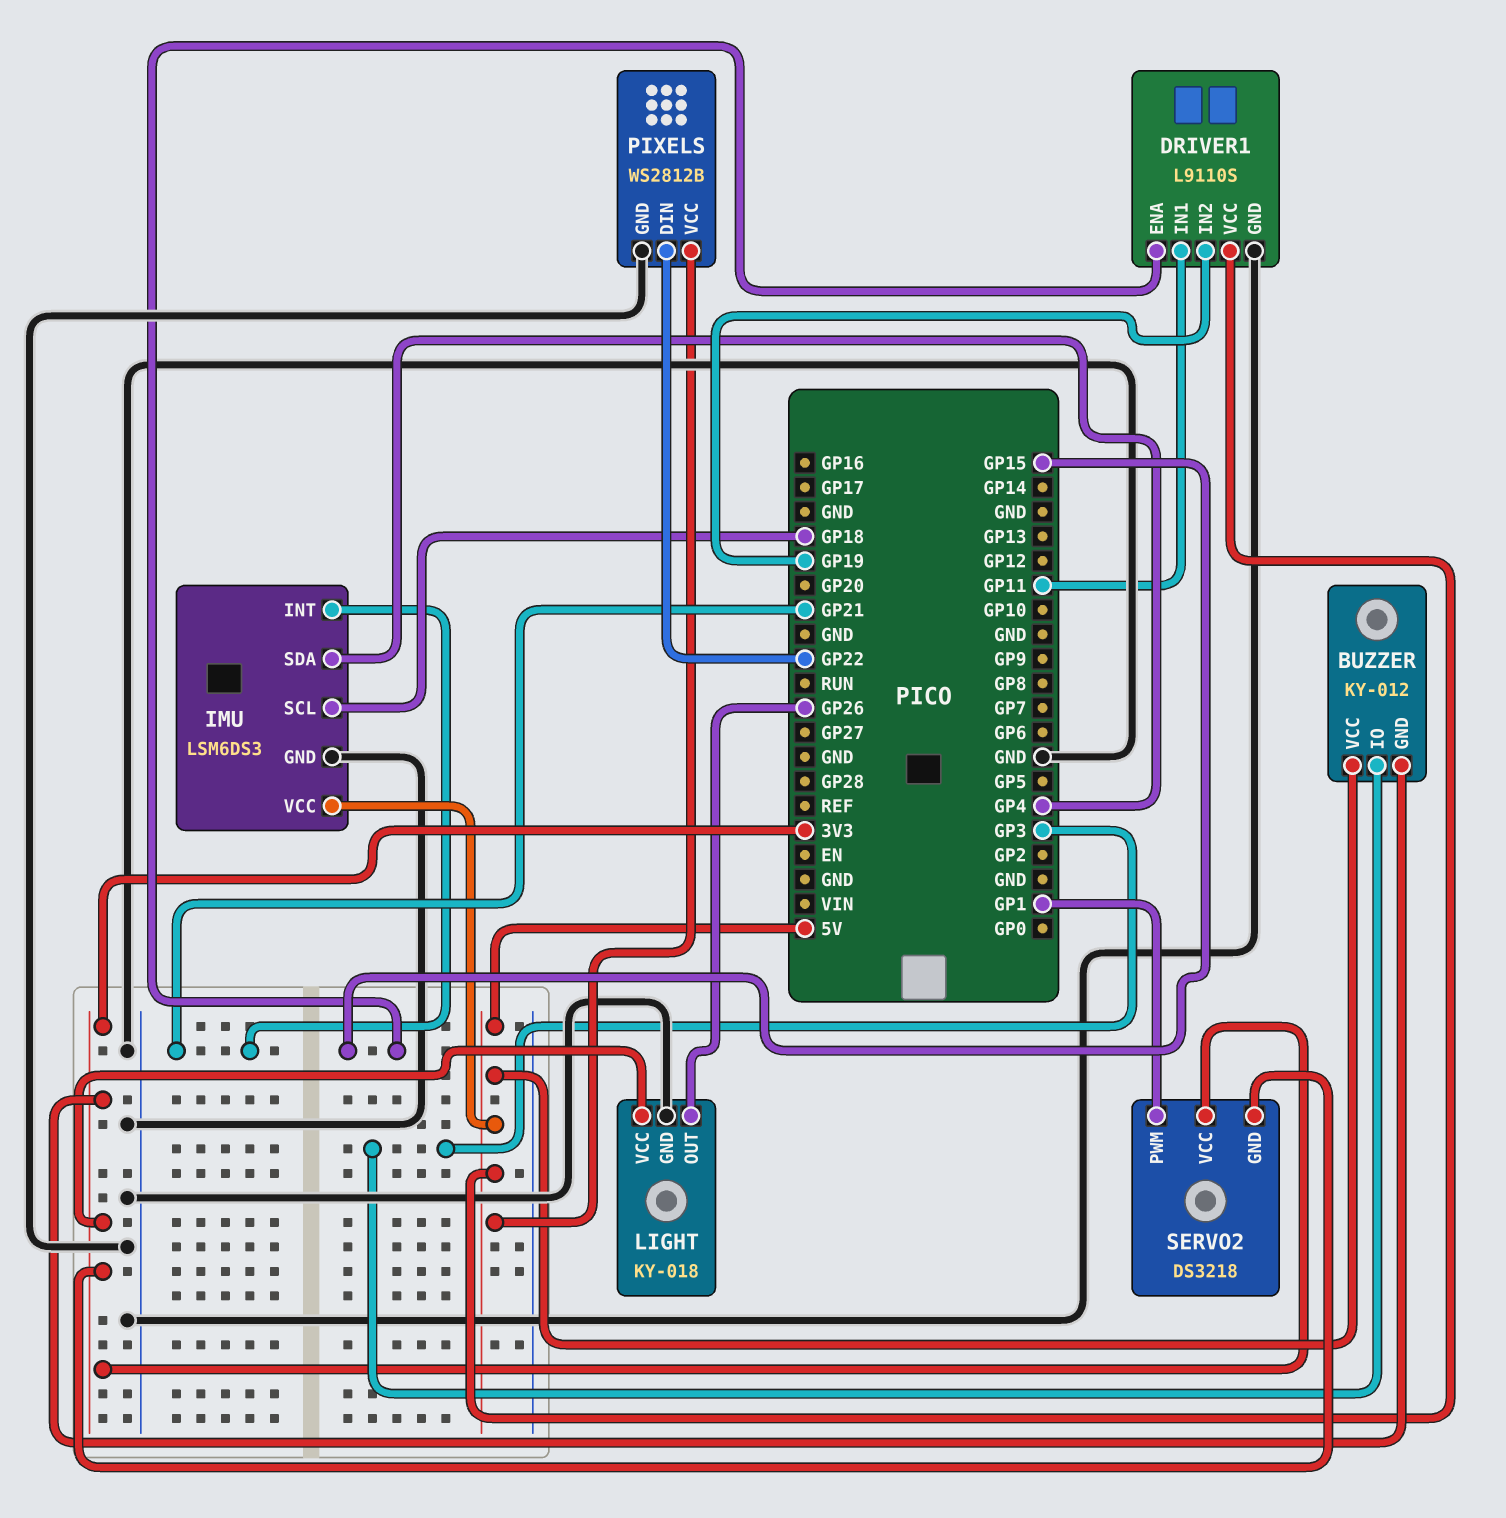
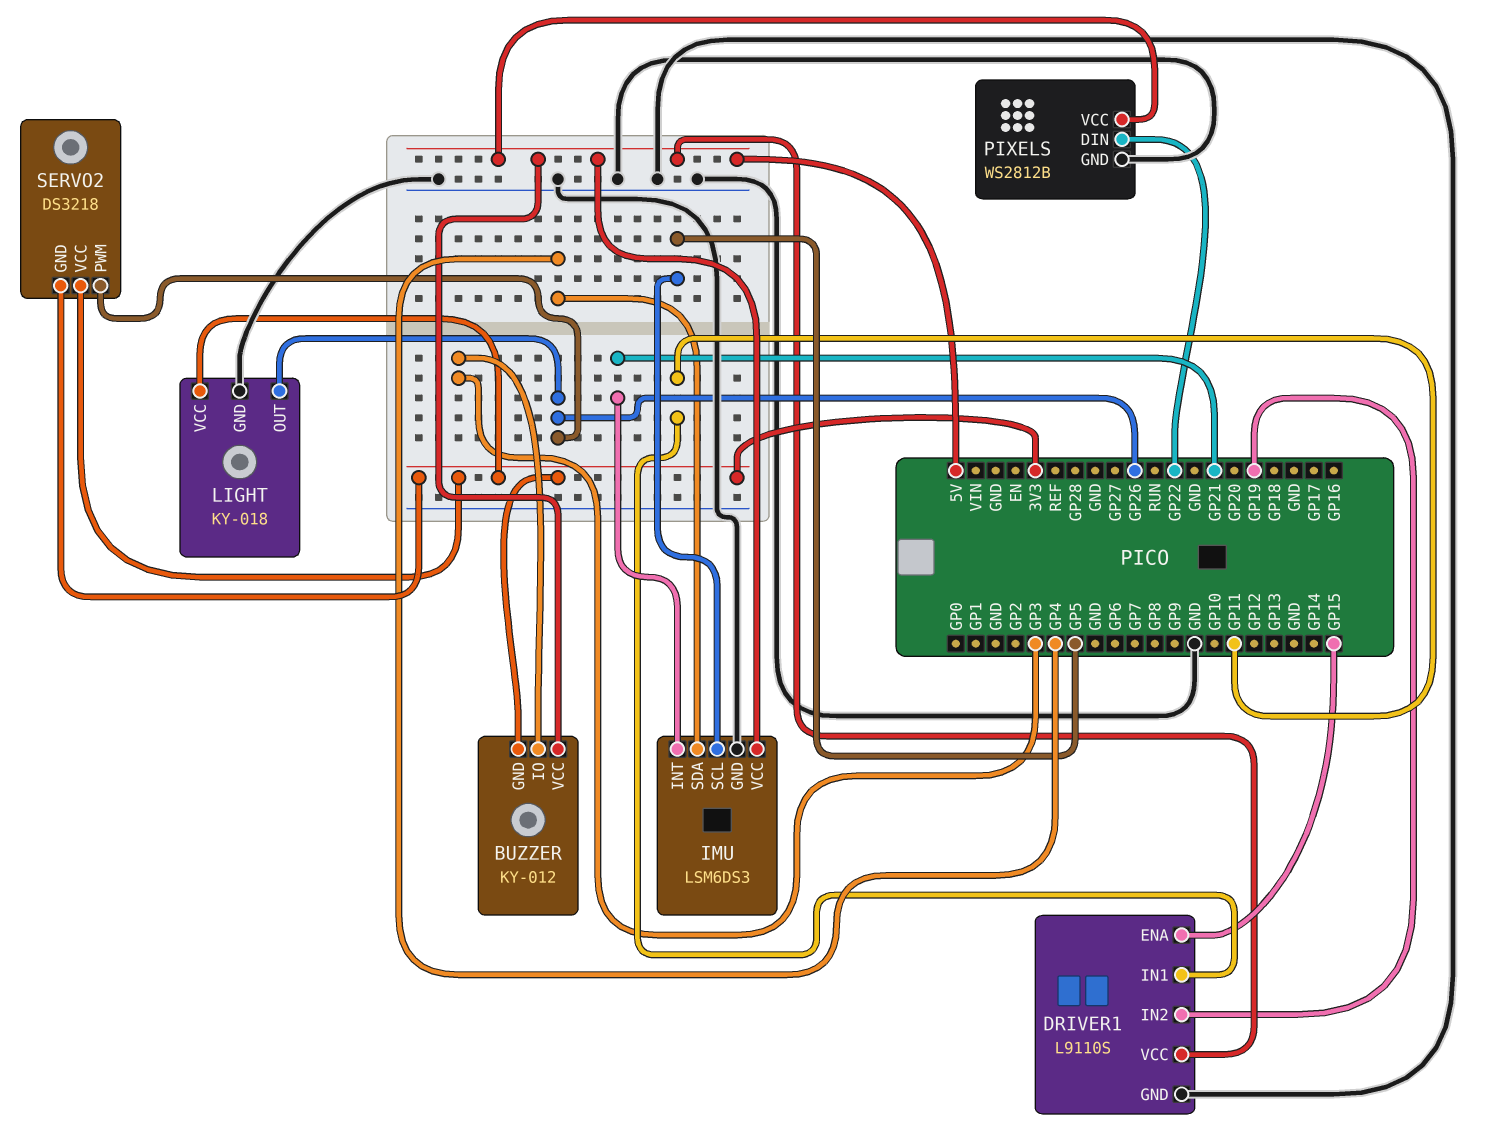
IMU pin SCL: GP18 -> GP5
SERVO2 pin PWM: GP1 -> GP26

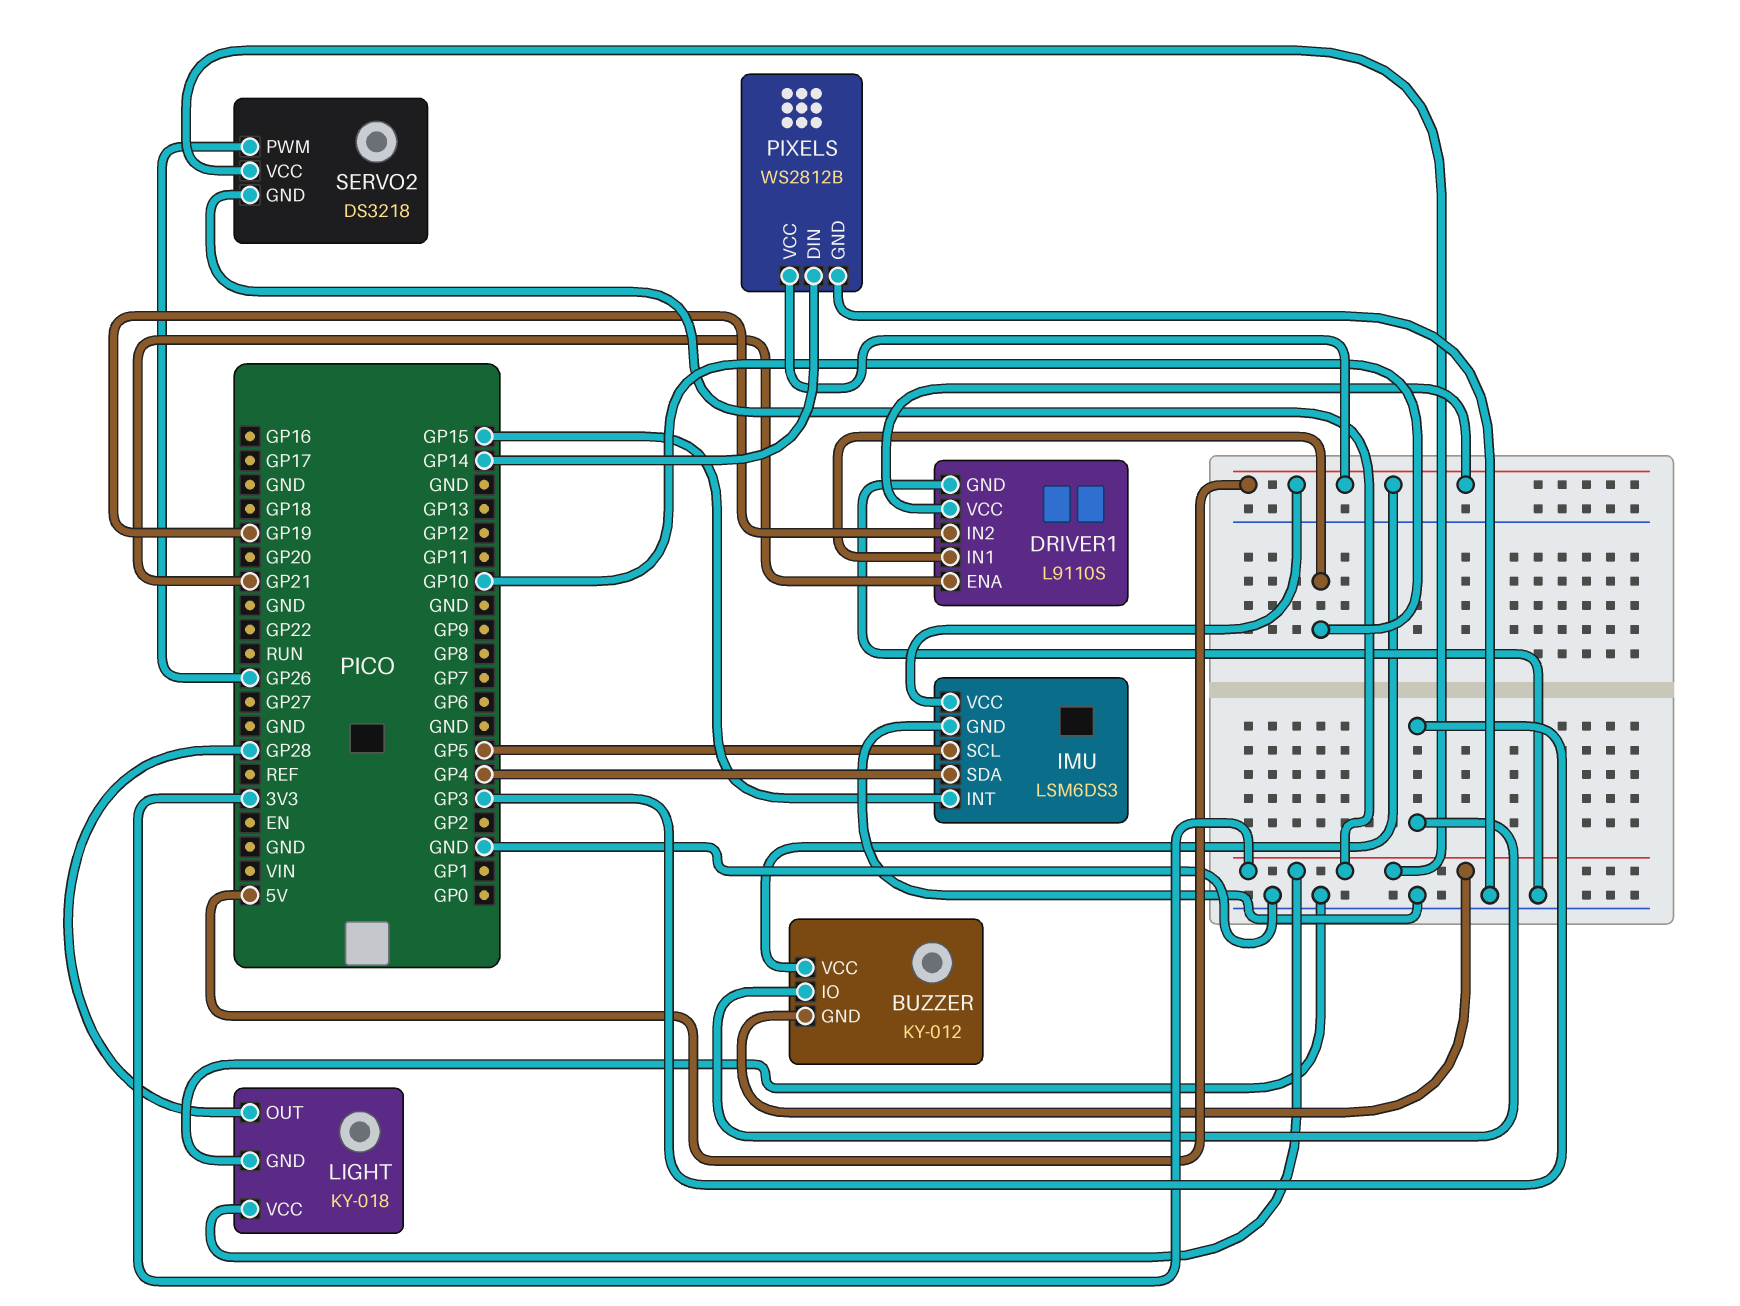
DRIVER1 pin ENA: GP15 -> GP21
DRIVER1 pin IN1: GP11 -> GP10
IMU pin INT: GP21 -> GP15
LIGHT pin OUT: GP26 -> GP28
PIXELS pin DIN: GP22 -> GP14

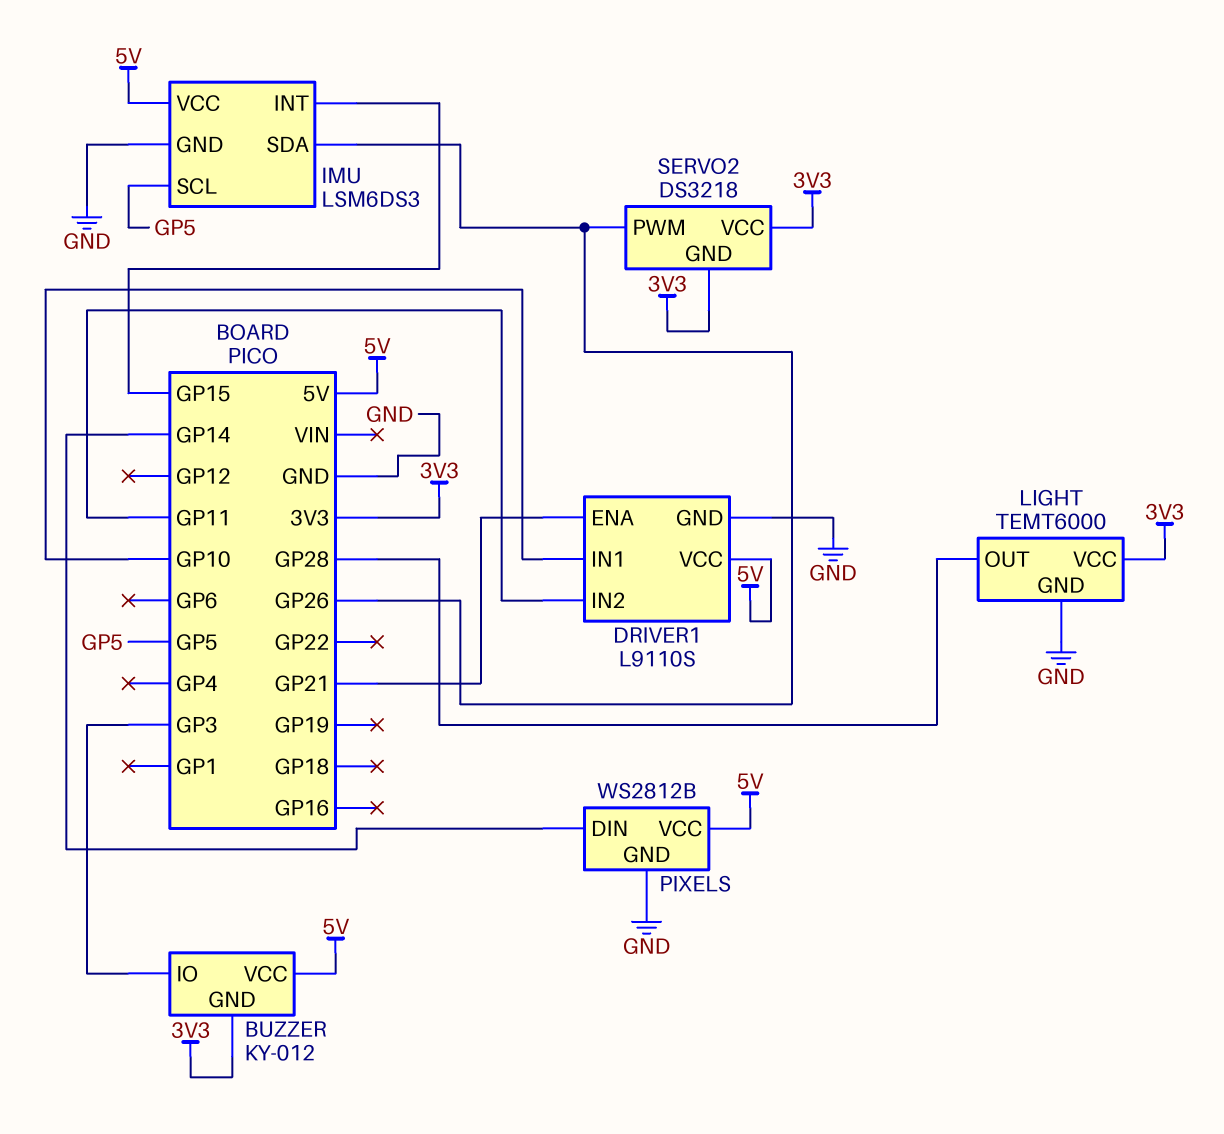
DRIVER1 pin IN2: GP19 -> GP11
IMU pin SDA: GP4 -> GP26
LIGHT: KY-018 -> TEMT6000

